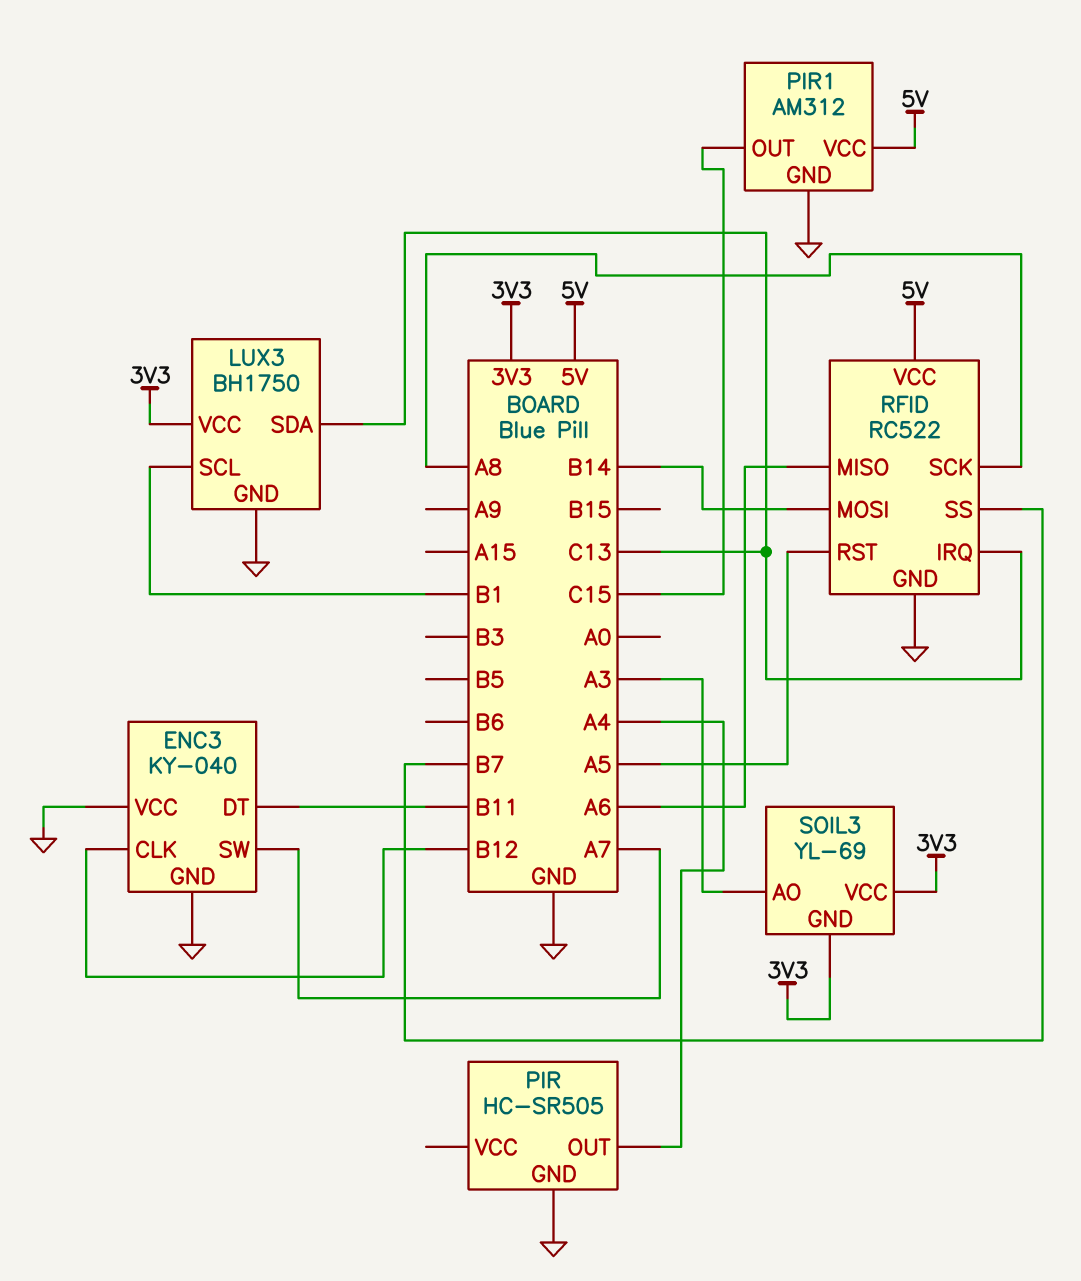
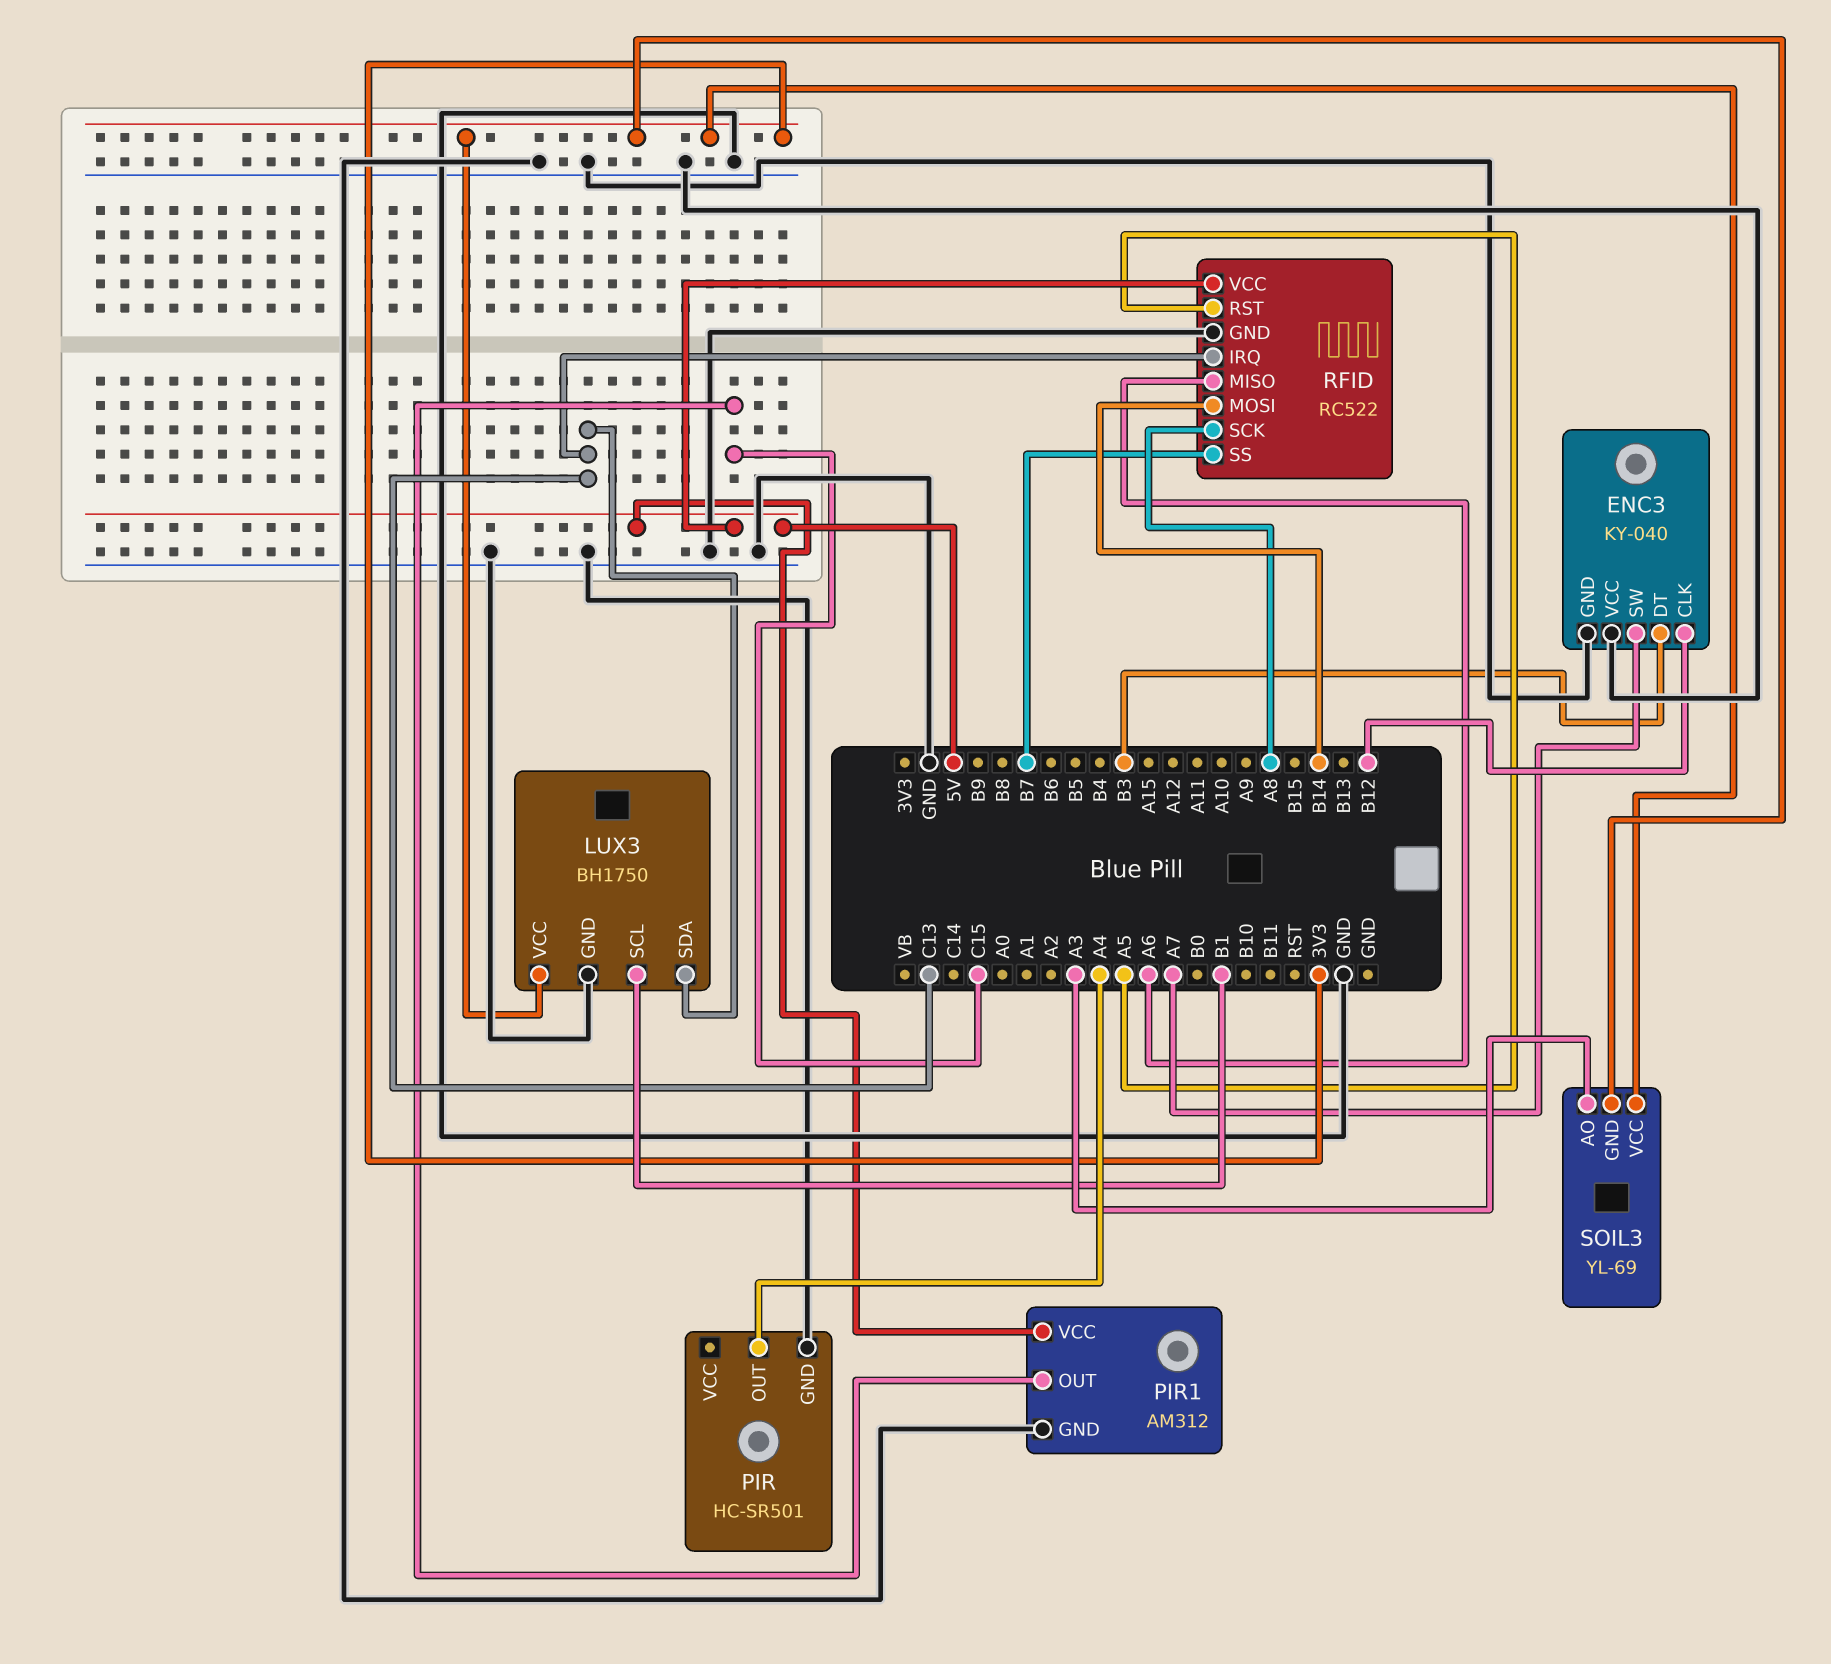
ENC3 pin DT: B11 -> B3
PIR: HC-SR505 -> HC-SR501

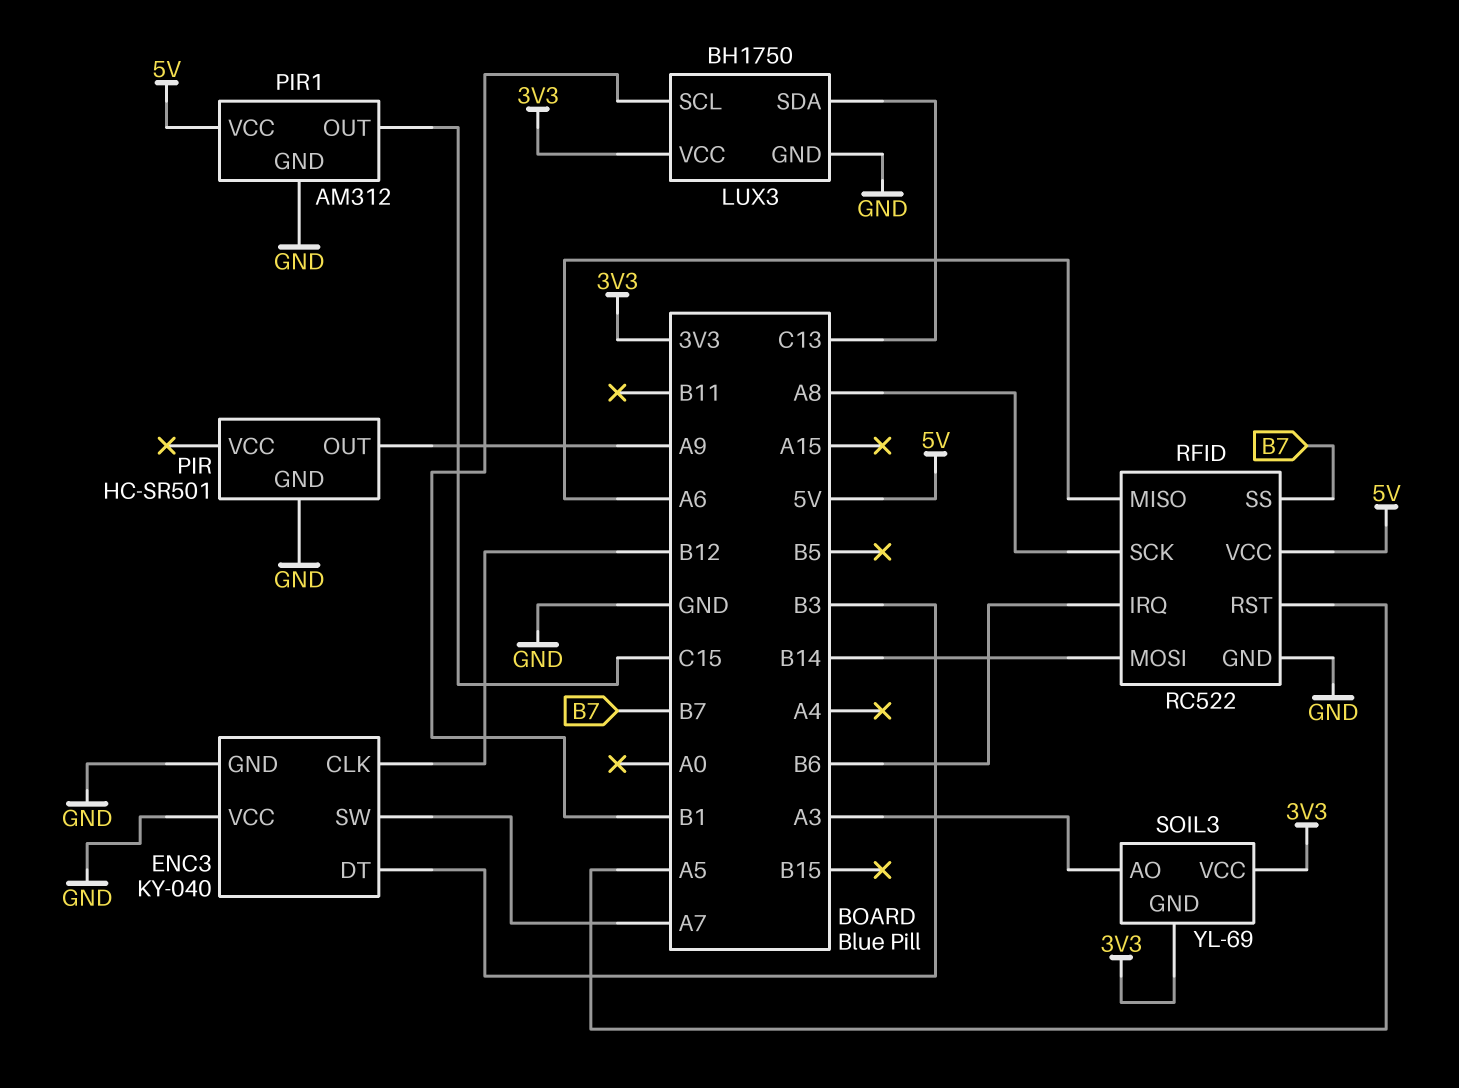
PIR pin OUT: A4 -> A9
RFID pin IRQ: C13 -> B6

